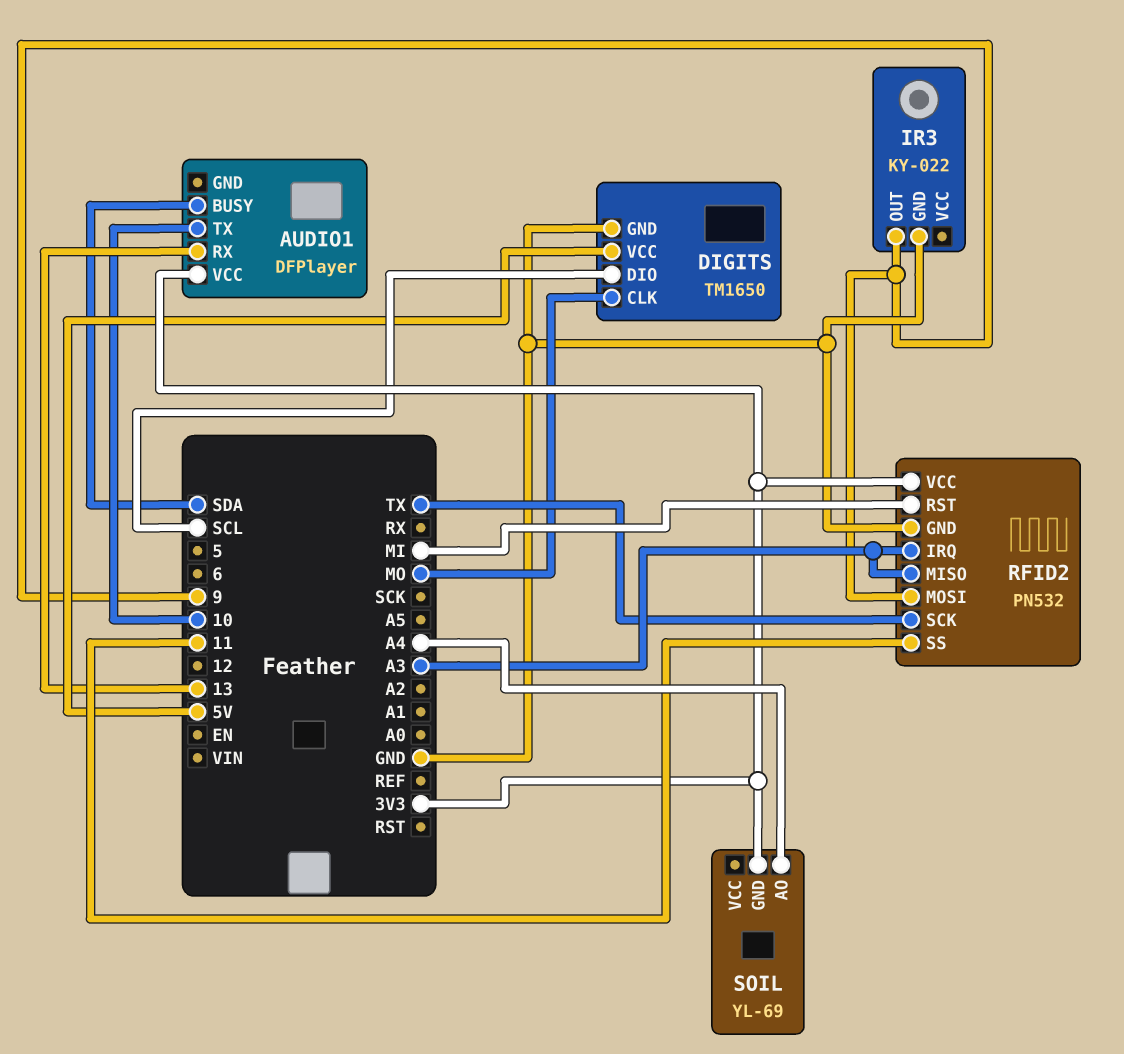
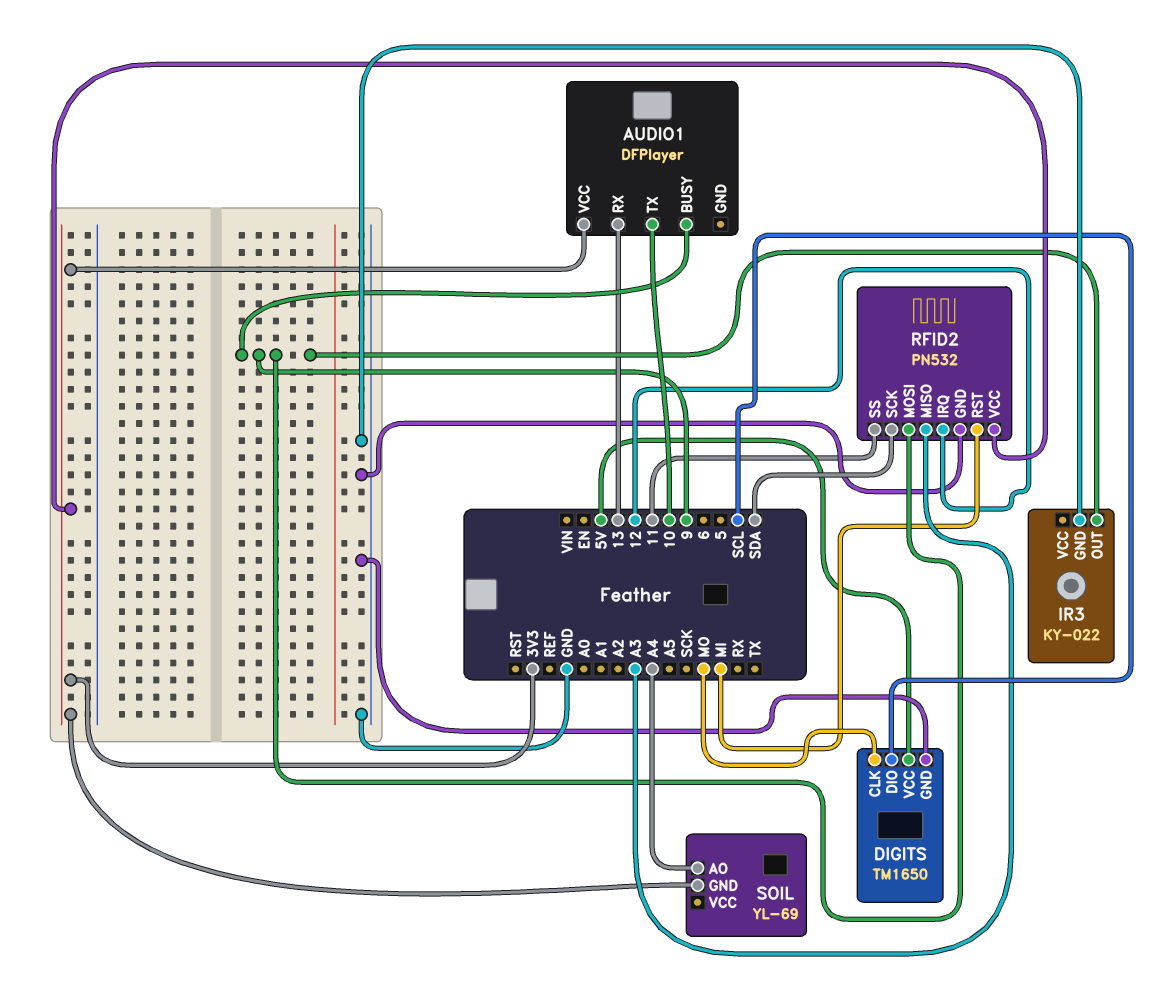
AUDIO1 pin BUSY: SDA -> 9
RFID2 pin IRQ: A3 -> 12
RFID2 pin SCK: TX -> SDA

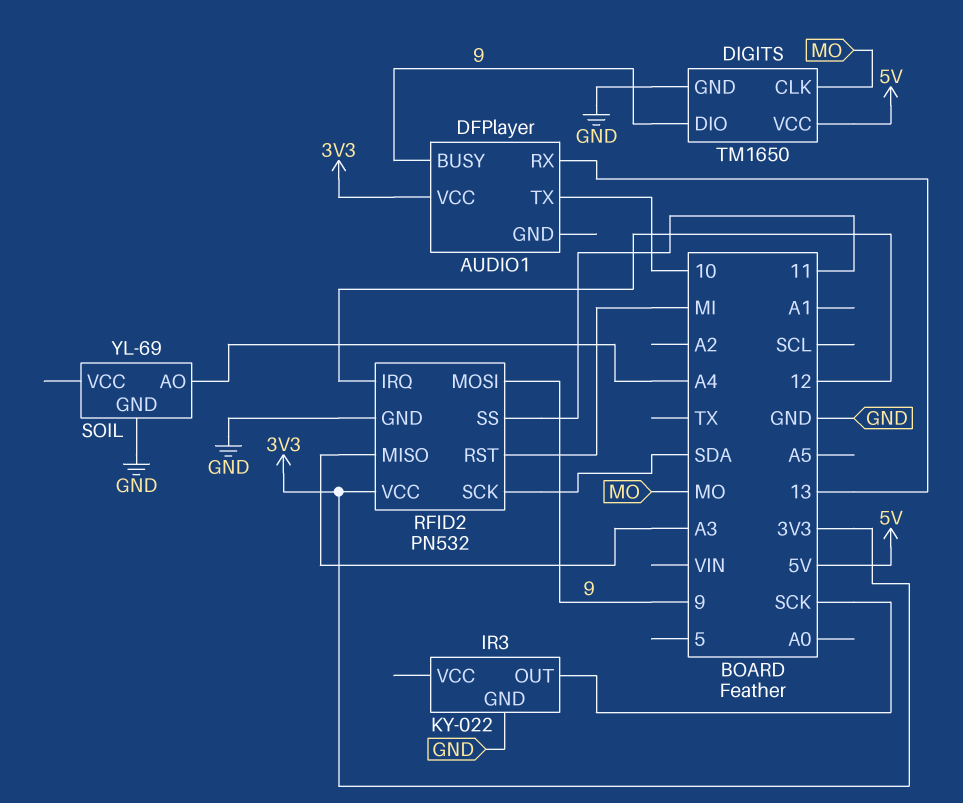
DIGITS pin DIO: SCL -> 9
IR3 pin OUT: 9 -> SCK
SOIL pin GND: 3V3 -> GND

